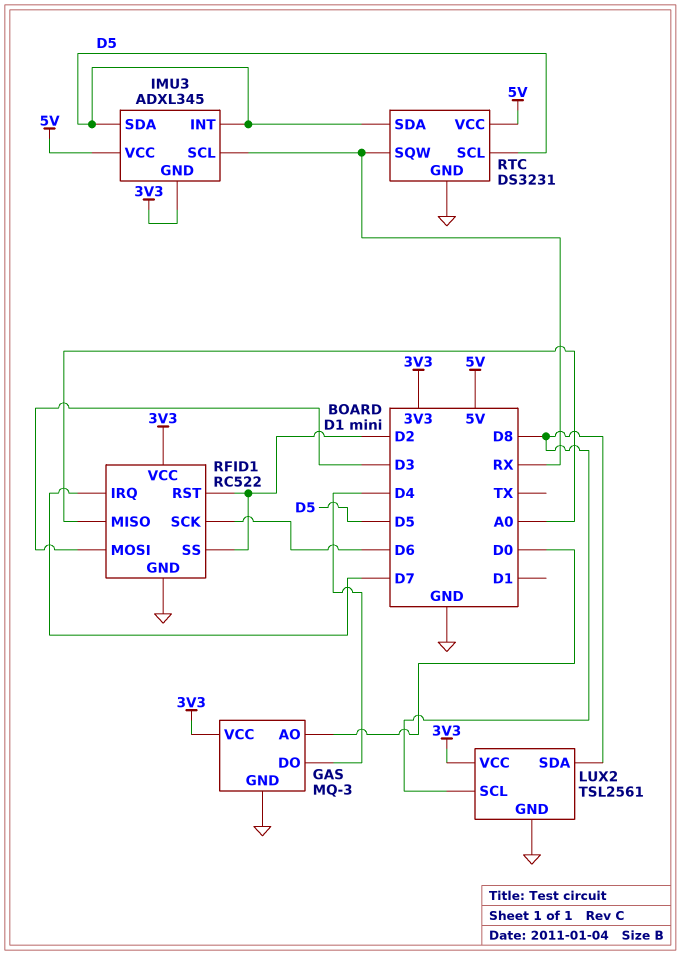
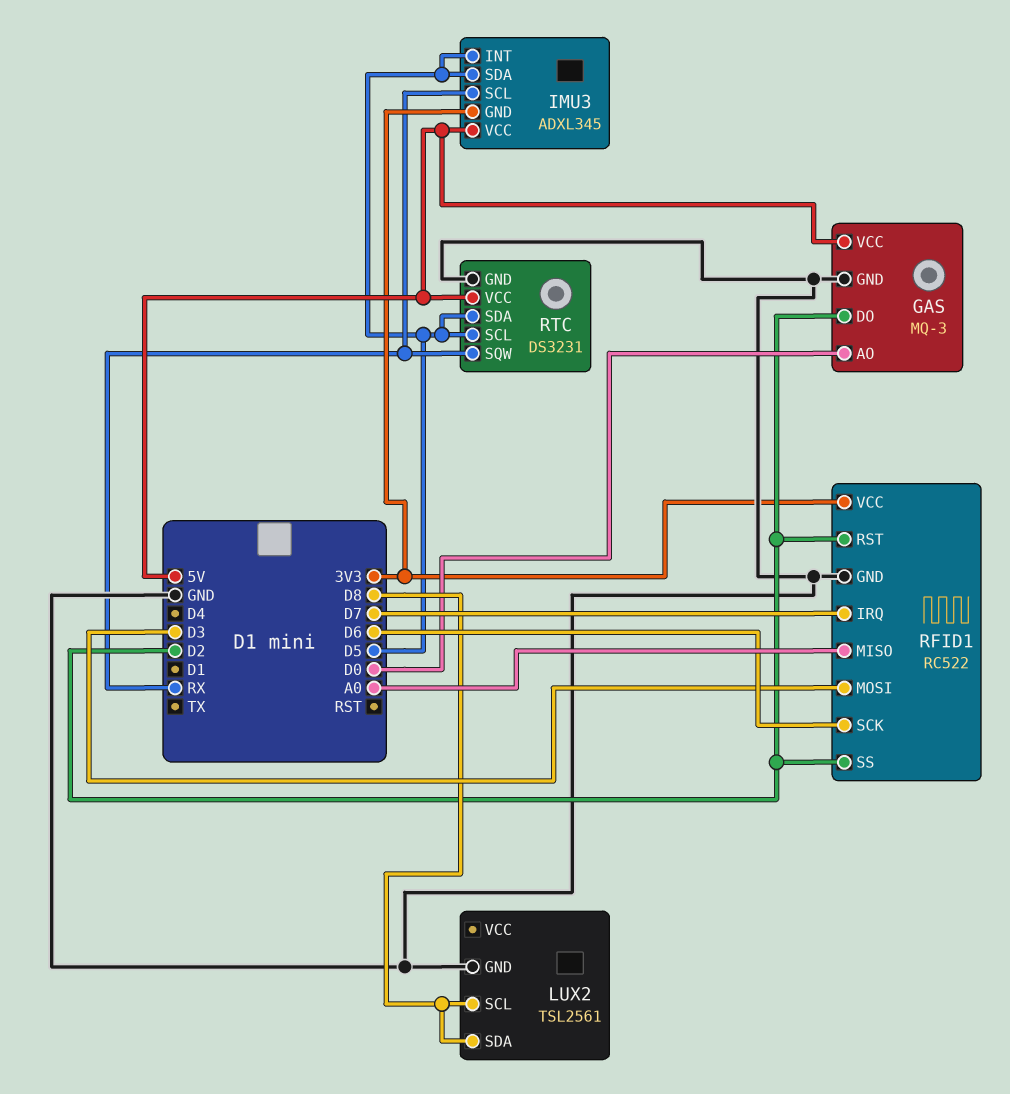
GAS pin DO: D4 -> D2
GAS pin VCC: 3V3 -> 5V
LUX2 pin VCC: 3V3 -> none

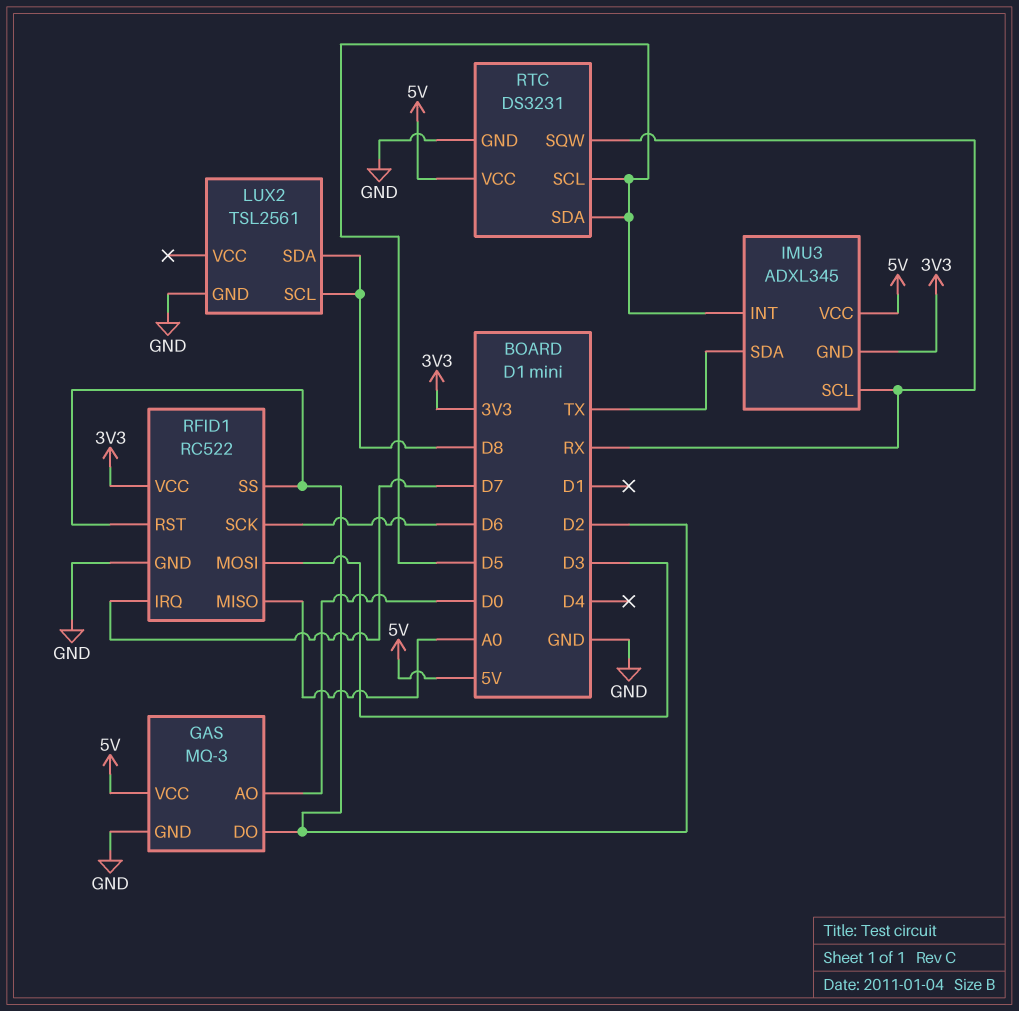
IMU3 pin SDA: D5 -> TX

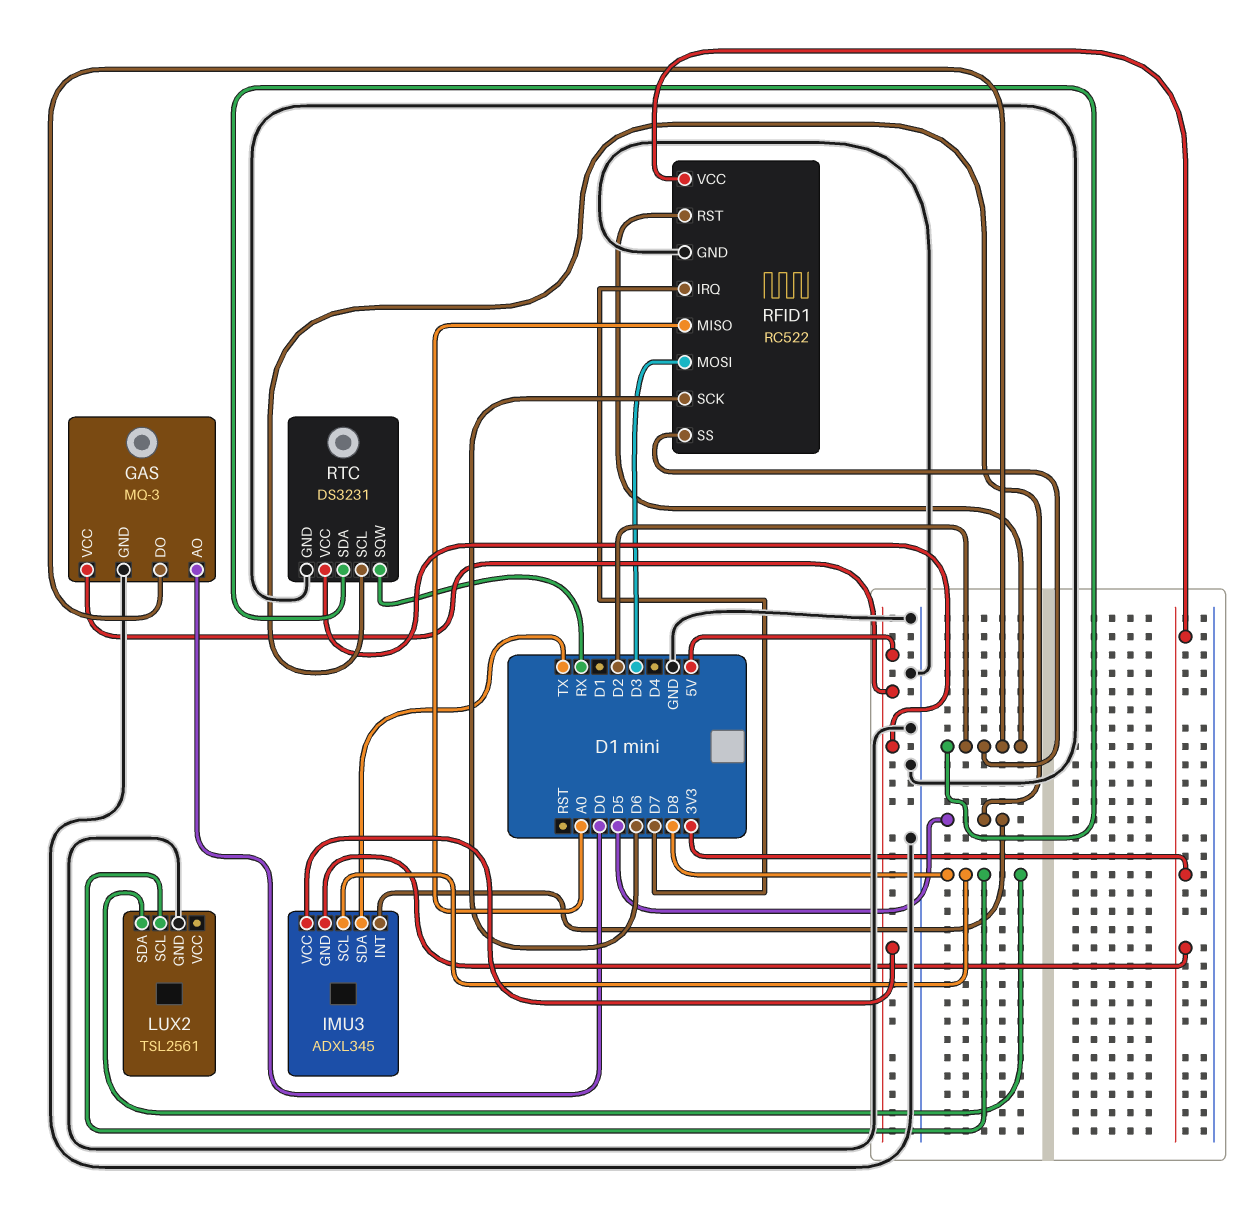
IMU3 pin SCL: RX -> D8
RTC pin SDA: D5 -> D2

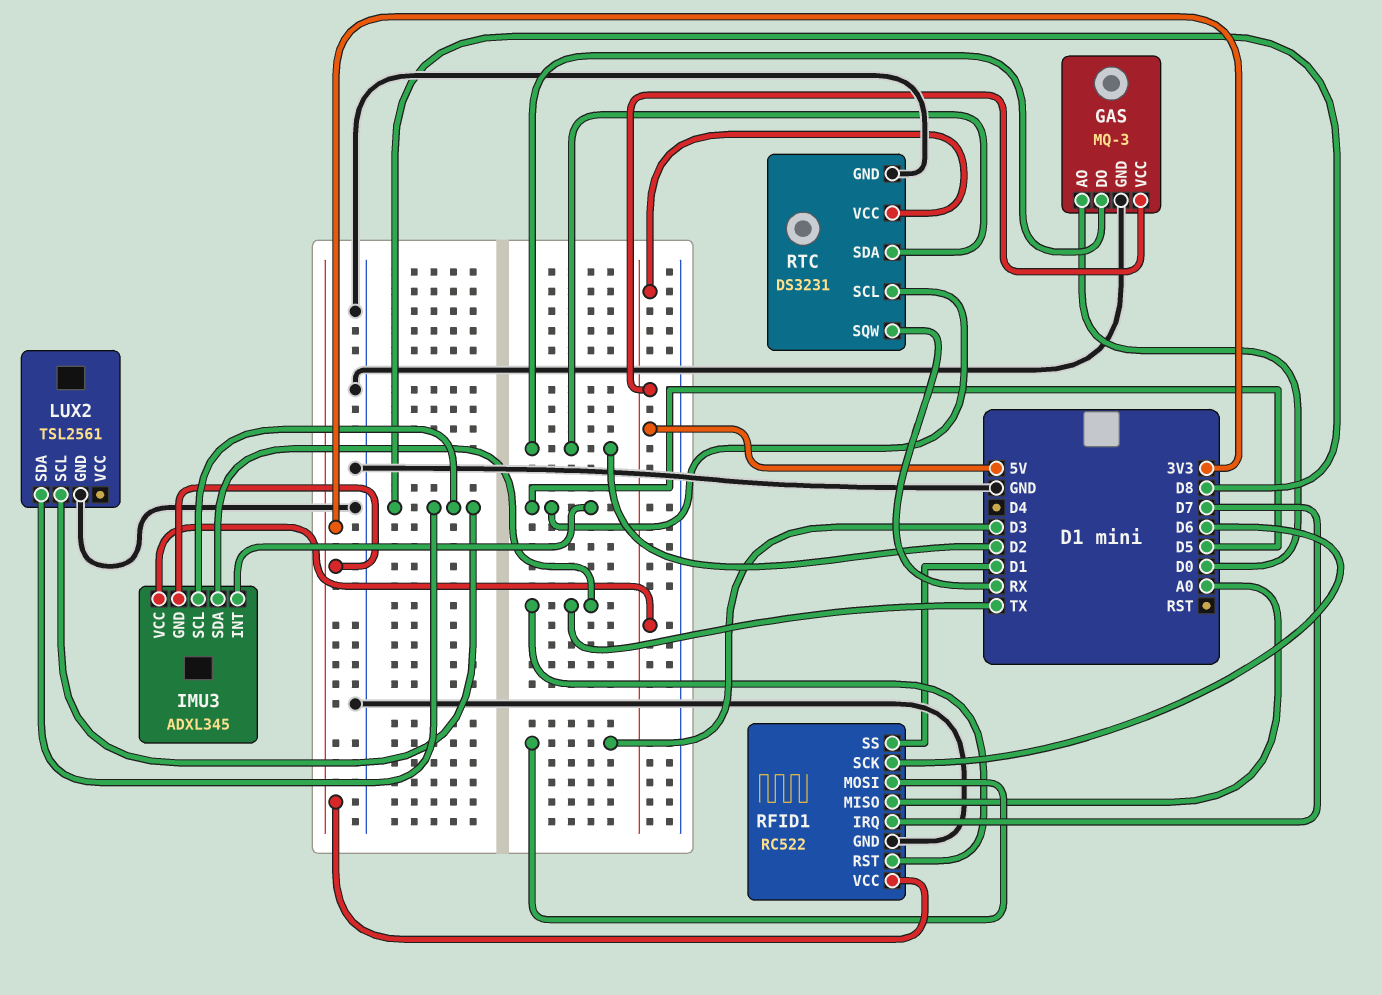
RFID1 pin RST: D2 -> TX
RFID1 pin SS: D2 -> D1

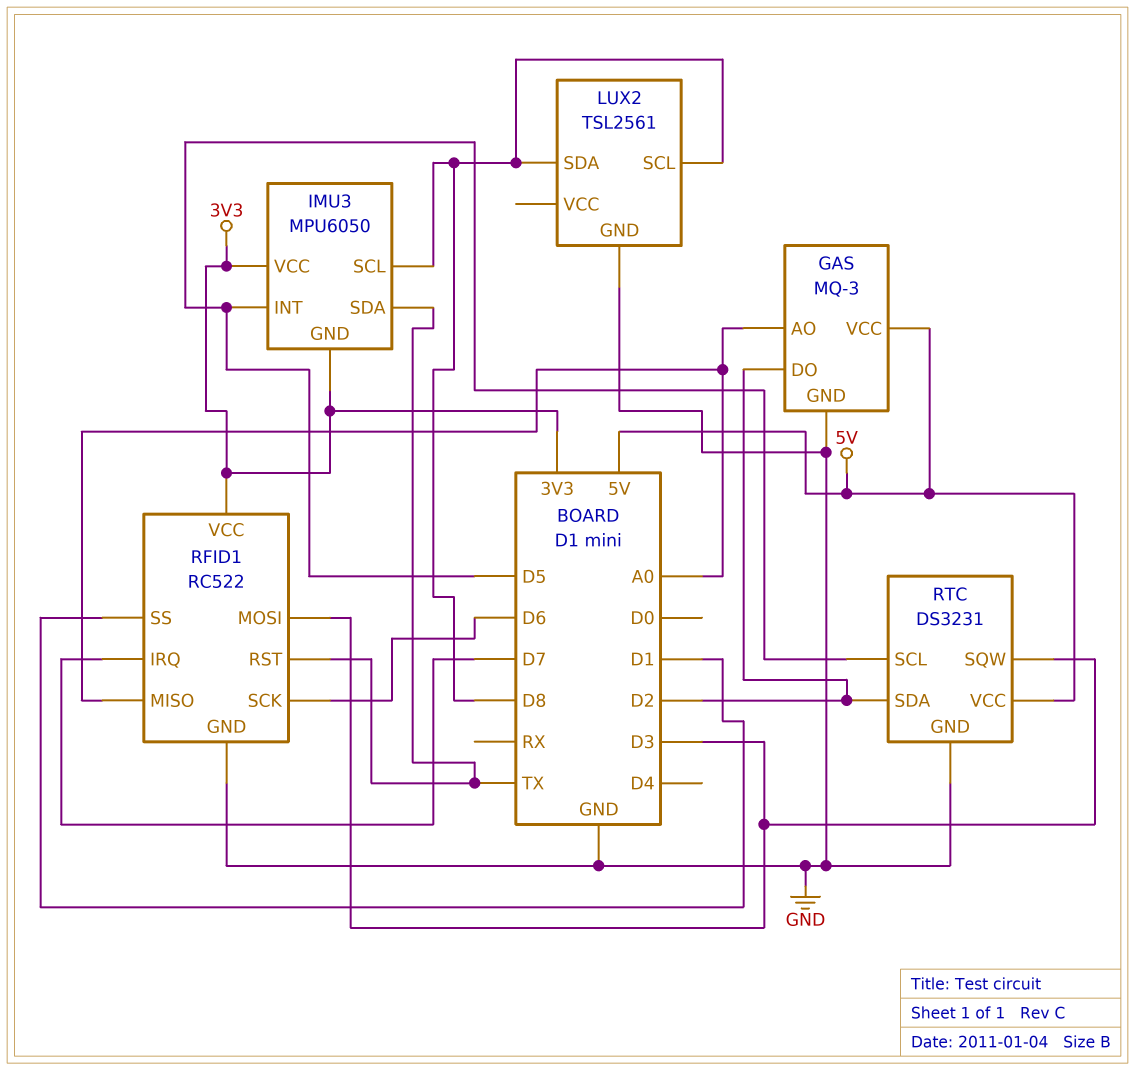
GAS pin AO: D0 -> A0
IMU3: ADXL345 -> MPU6050
IMU3 pin VCC: 5V -> 3V3
RTC pin SQW: RX -> D3

